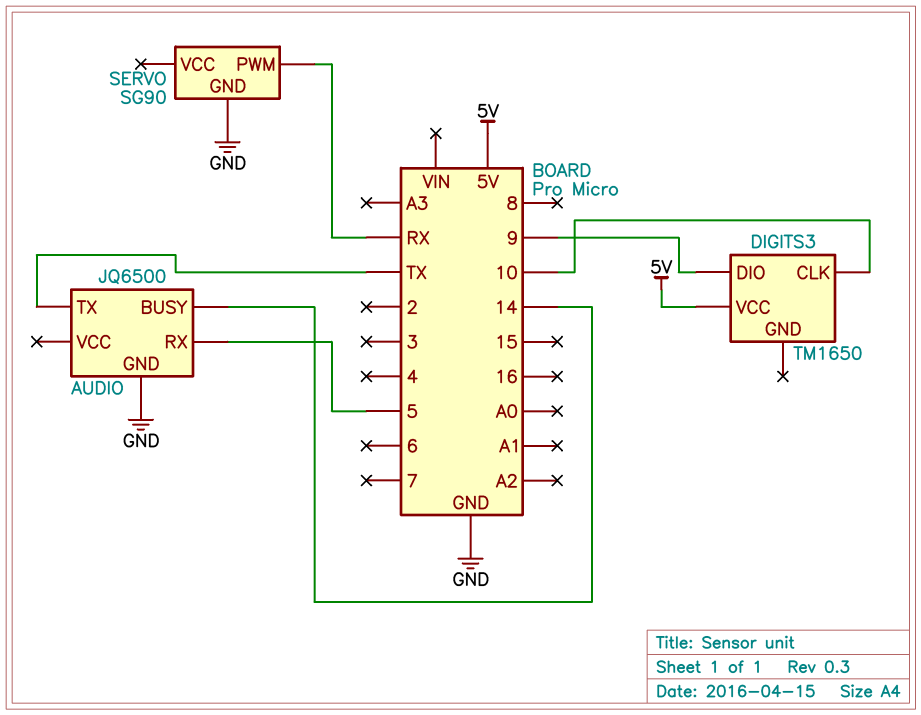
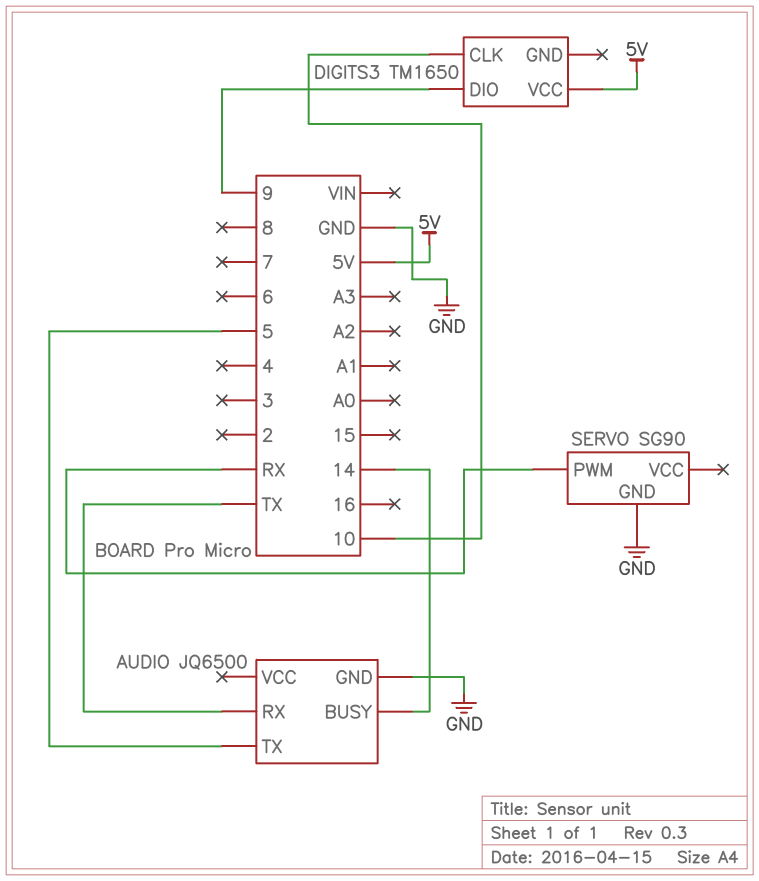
AUDIO pin RX: 5 -> TX
AUDIO pin TX: TX -> 5

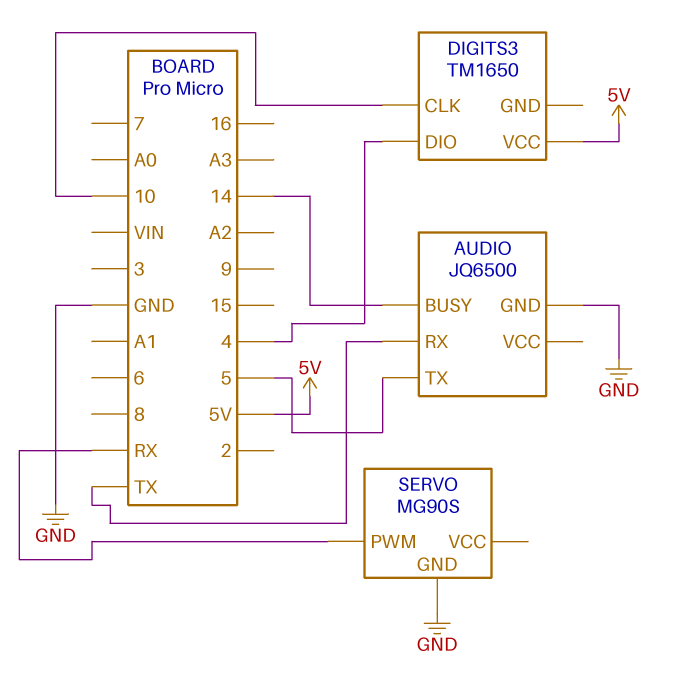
DIGITS3 pin DIO: 9 -> 4
SERVO: SG90 -> MG90S

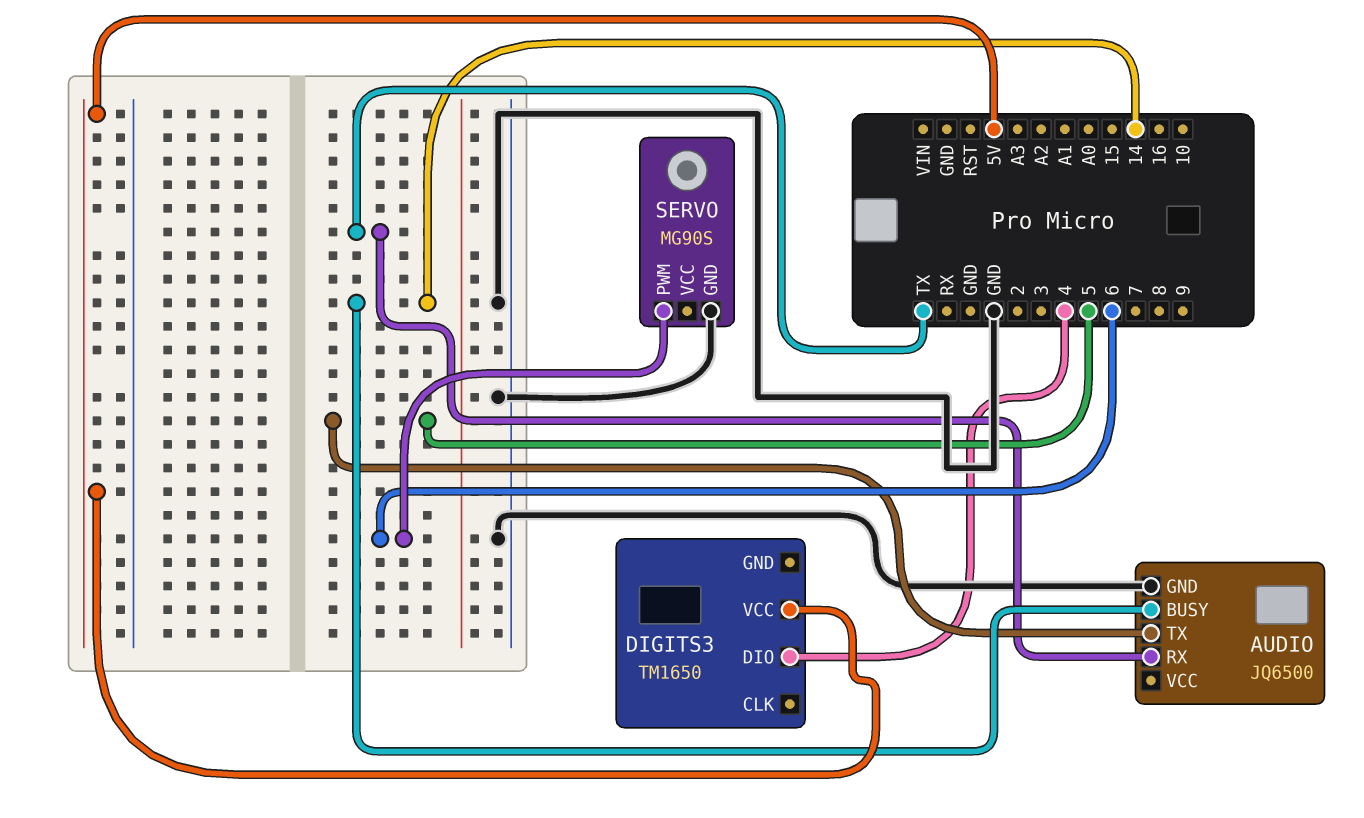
DIGITS3 pin CLK: 10 -> none
SERVO pin PWM: RX -> 6

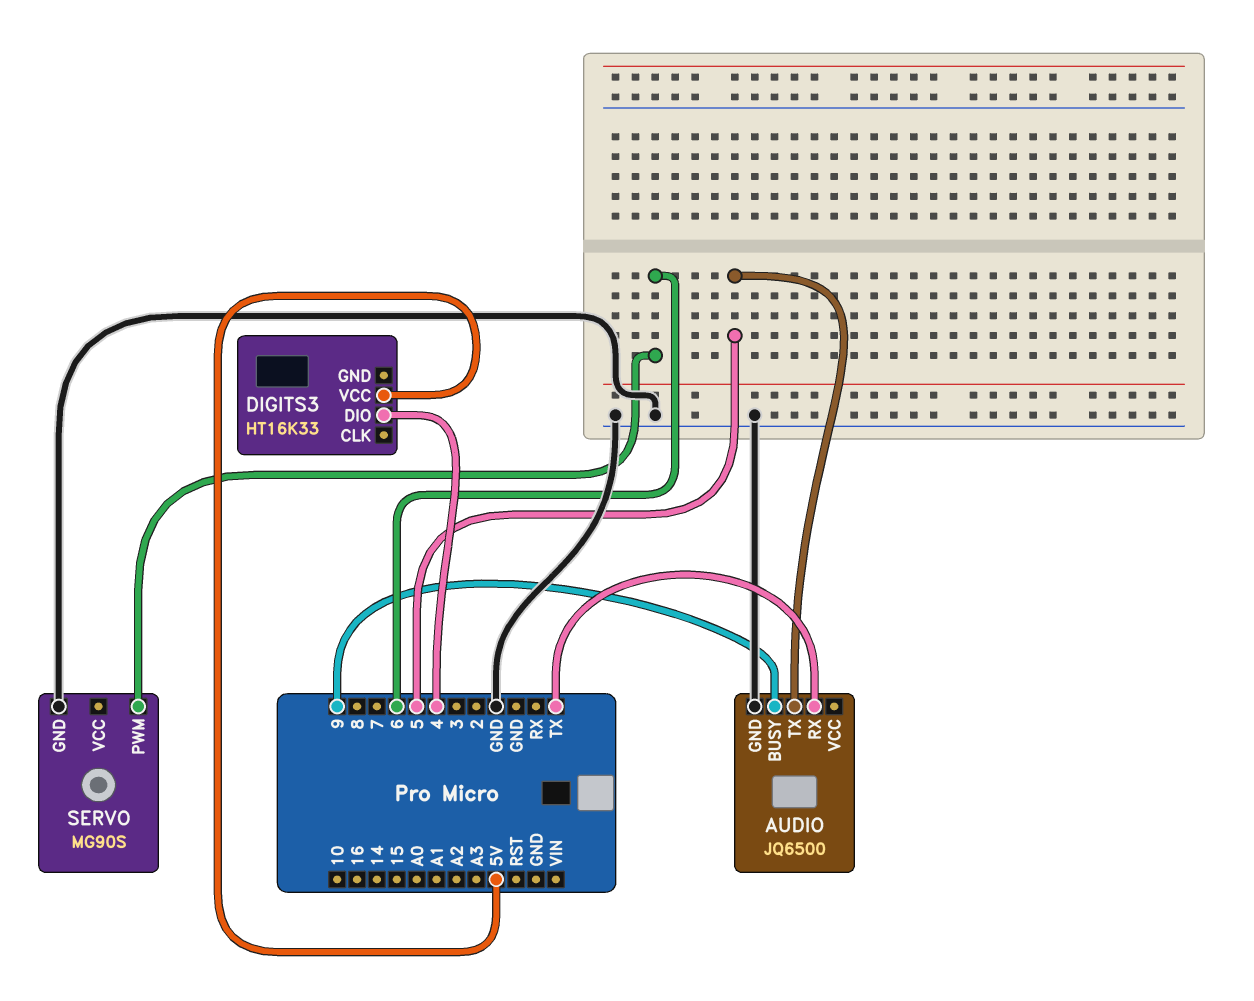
AUDIO pin BUSY: 14 -> 9
DIGITS3: TM1650 -> HT16K33

